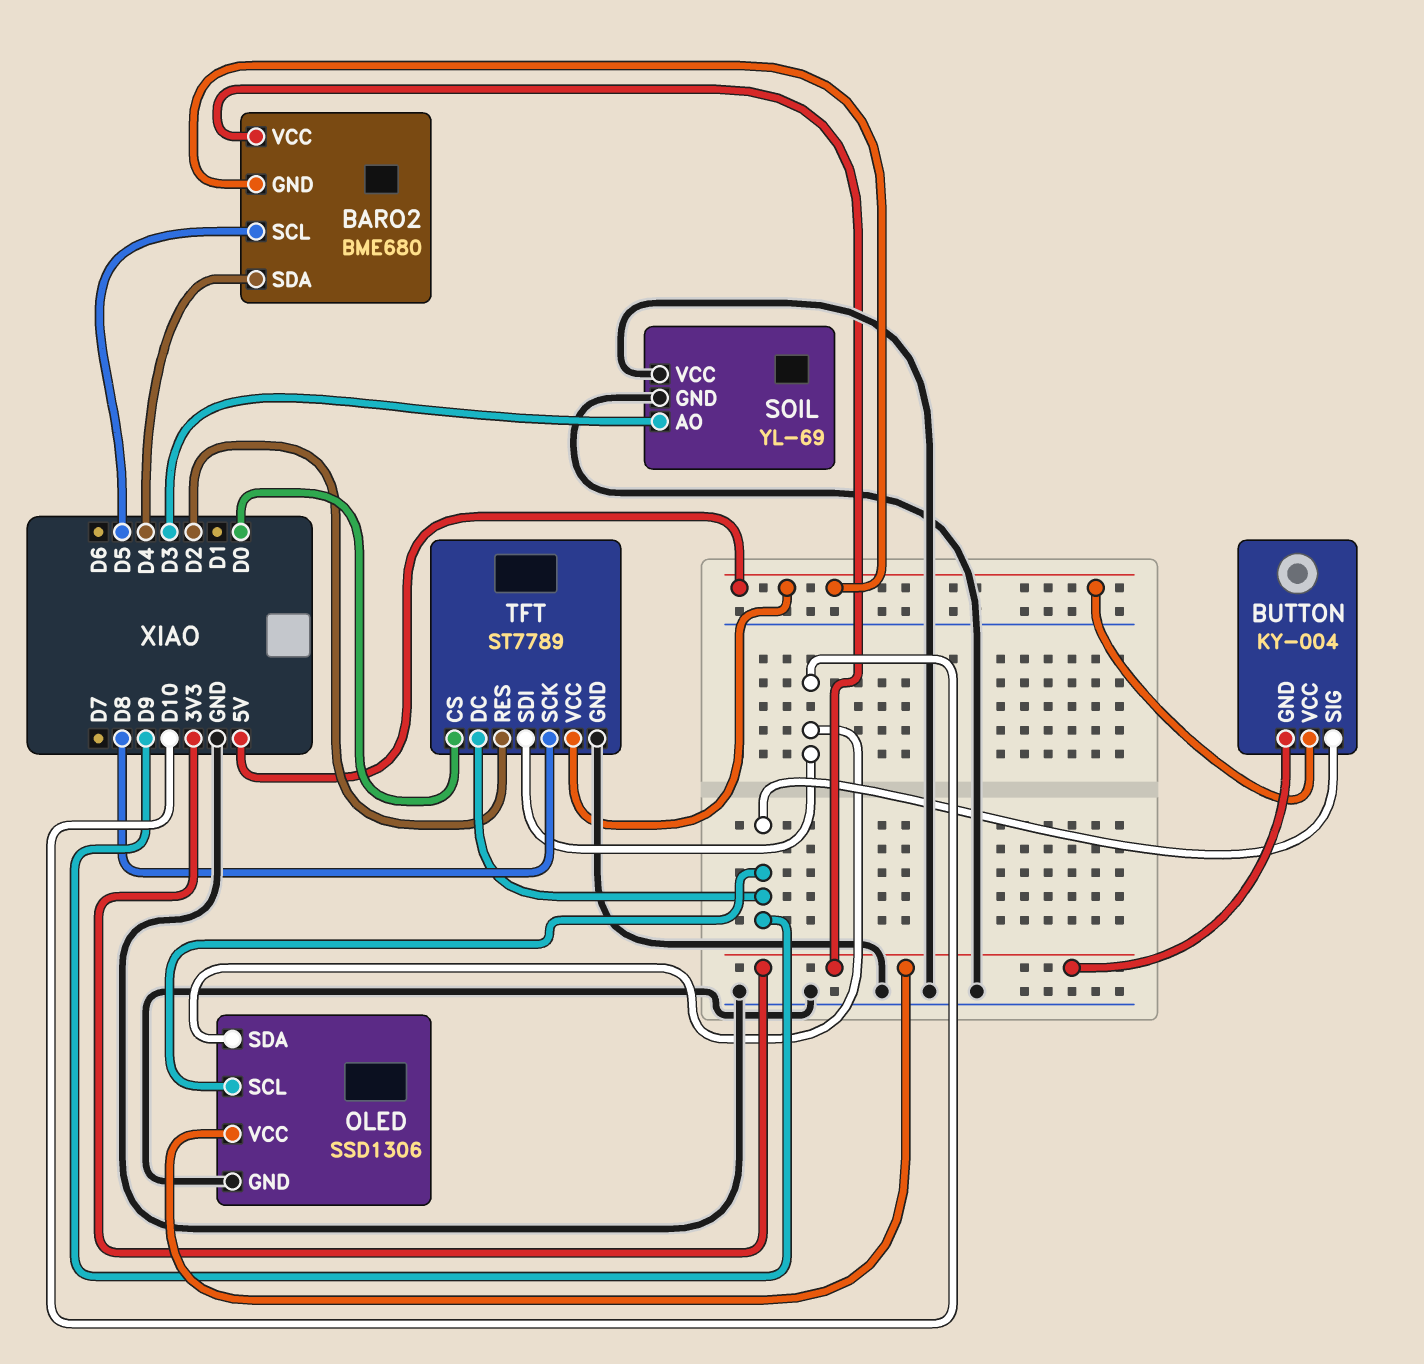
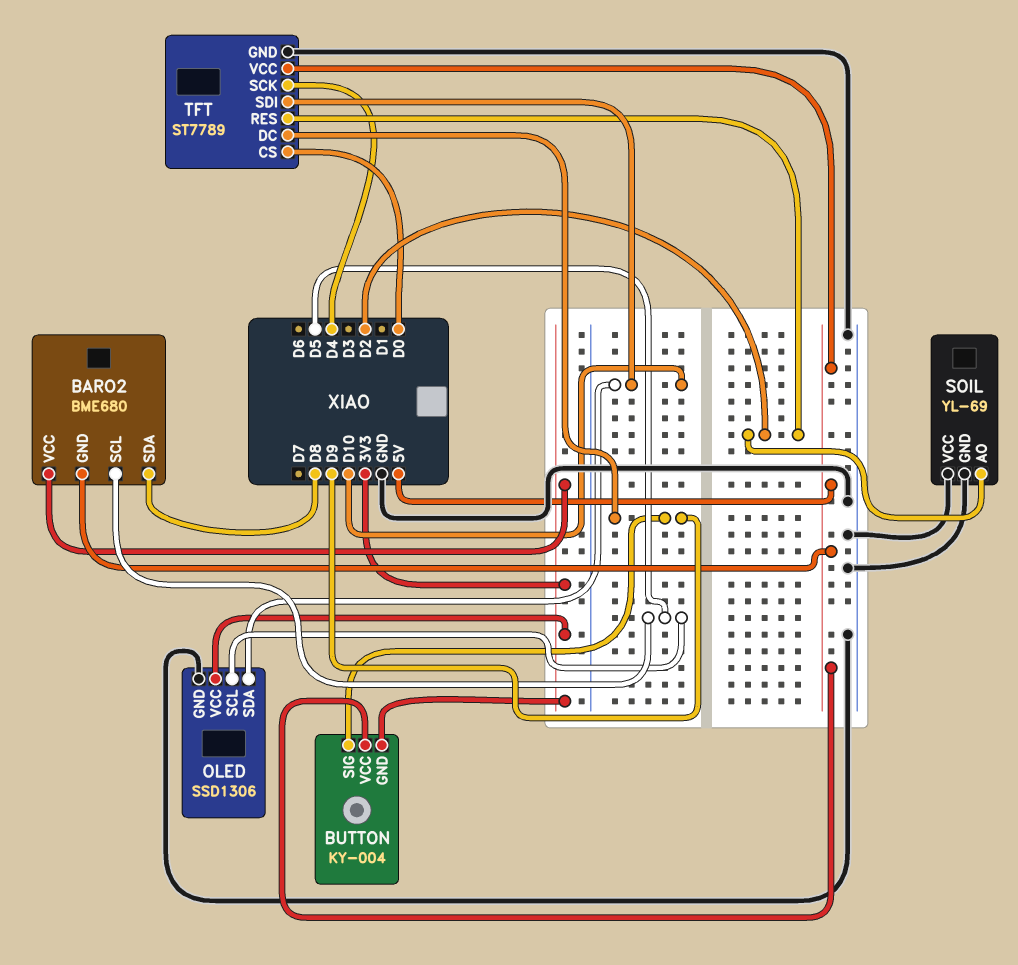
BARO2 pin SDA: D4 -> D8
OLED pin SCL: D9 -> D5
SOIL pin AO: D3 -> D2
TFT pin SCK: D8 -> D4

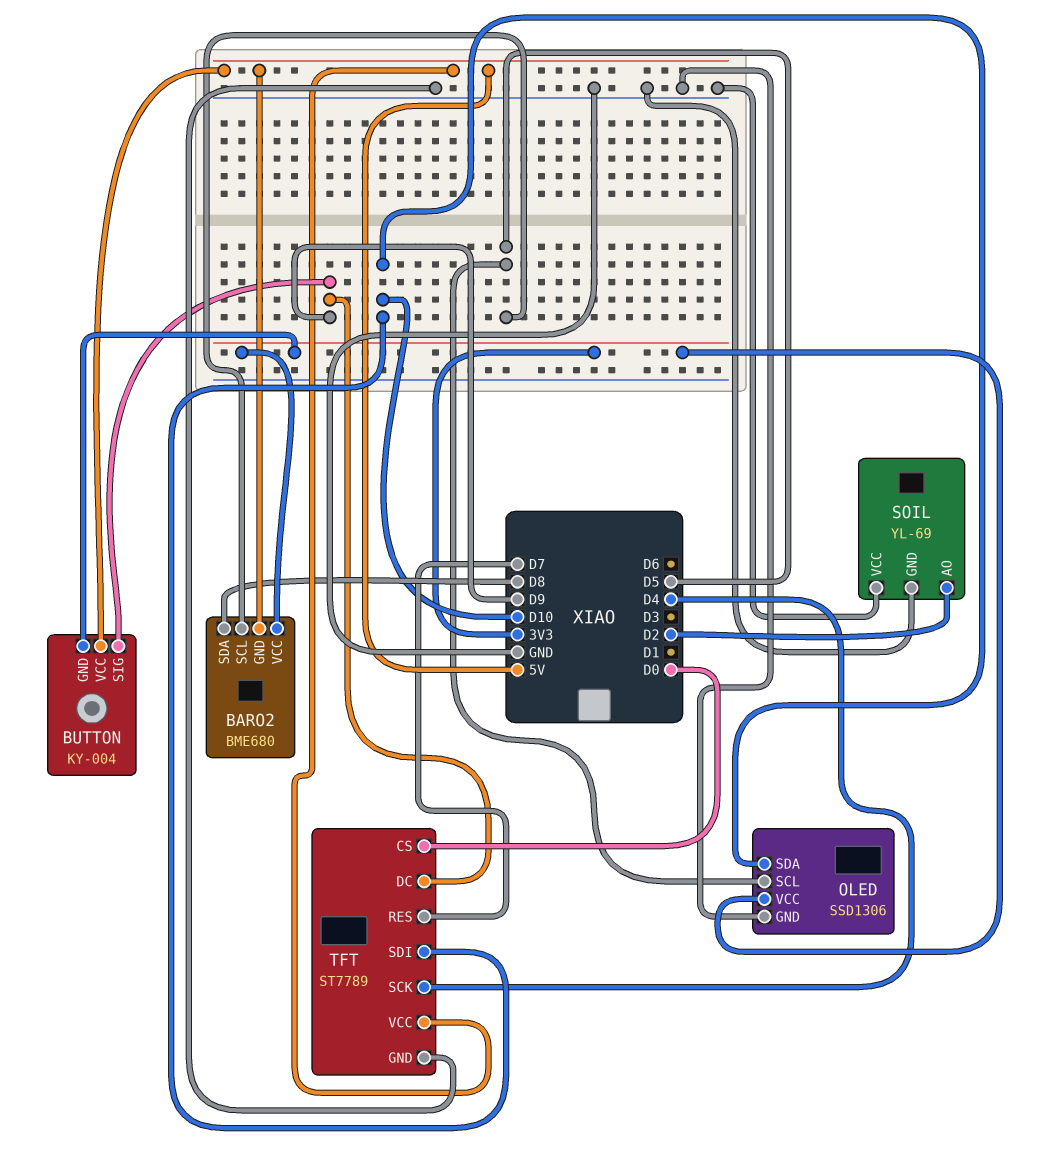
TFT pin RES: D2 -> D7

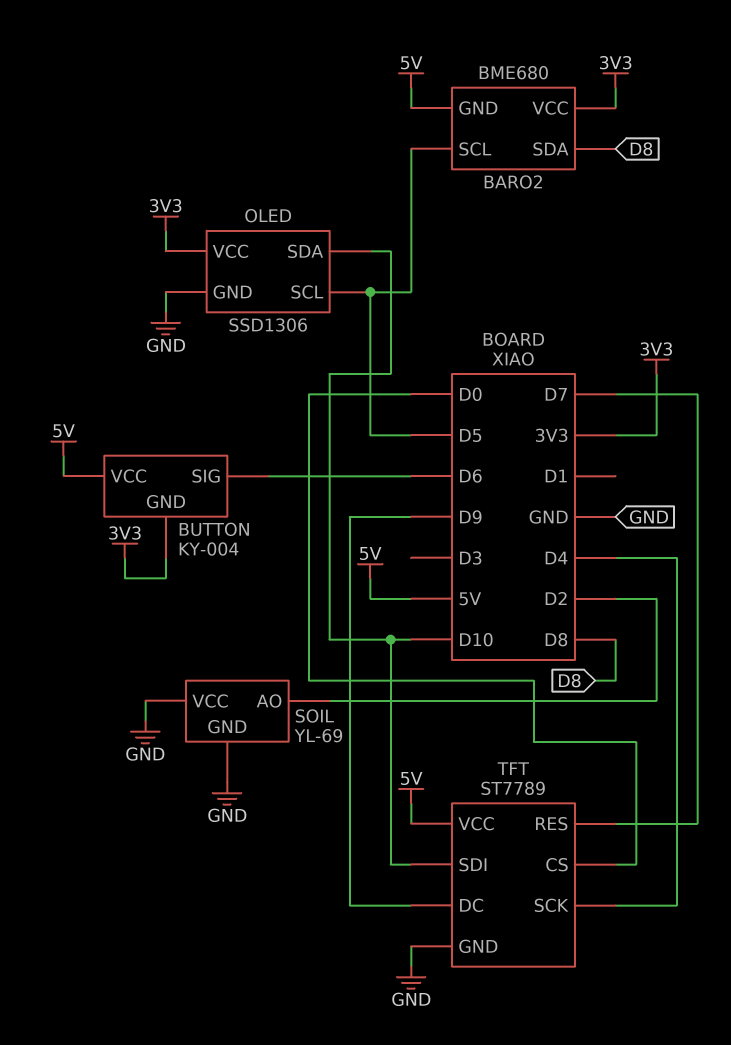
BUTTON pin SIG: D9 -> D6

